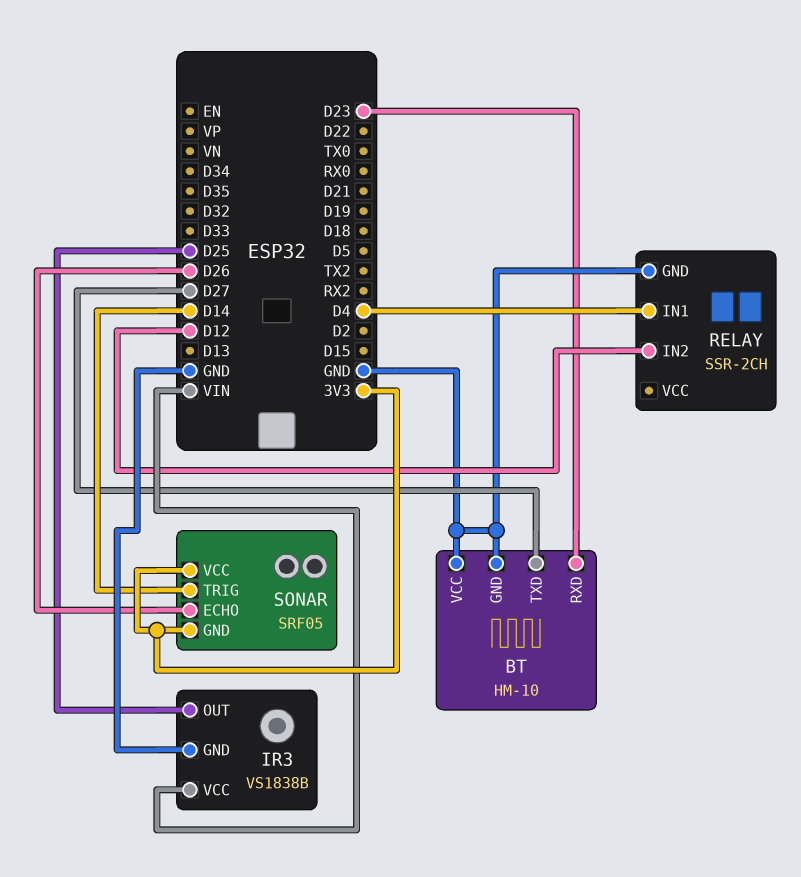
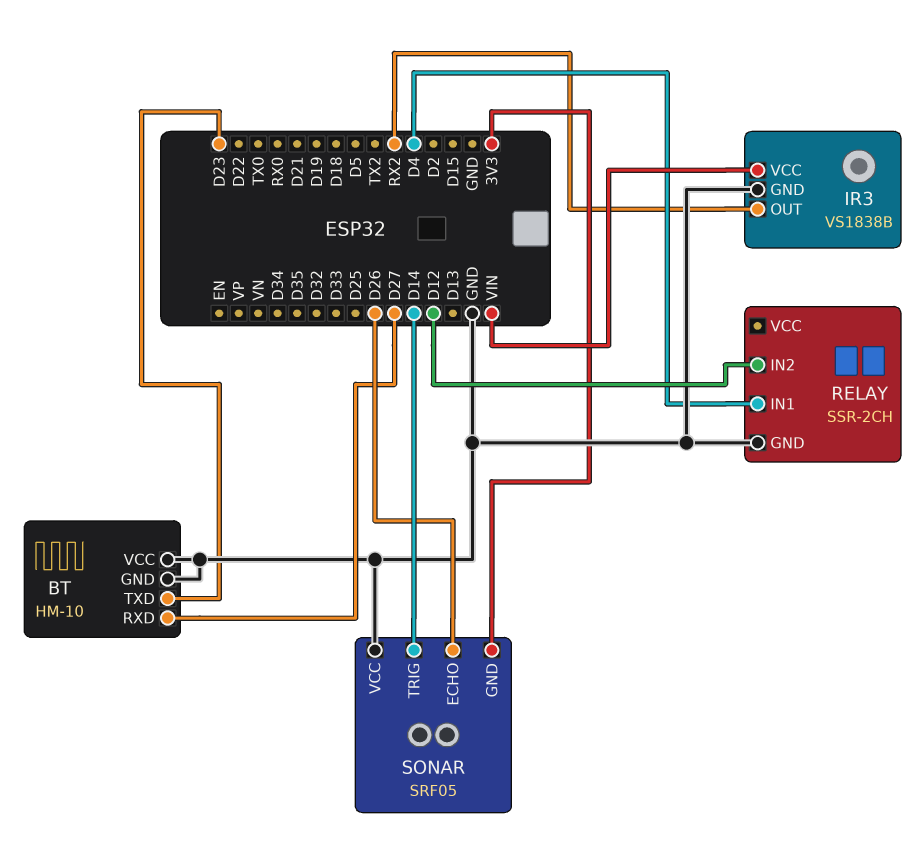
BT pin RXD: D23 -> D27
BT pin TXD: D27 -> D23
IR3 pin OUT: D25 -> RX2
SONAR pin VCC: 3V3 -> GND

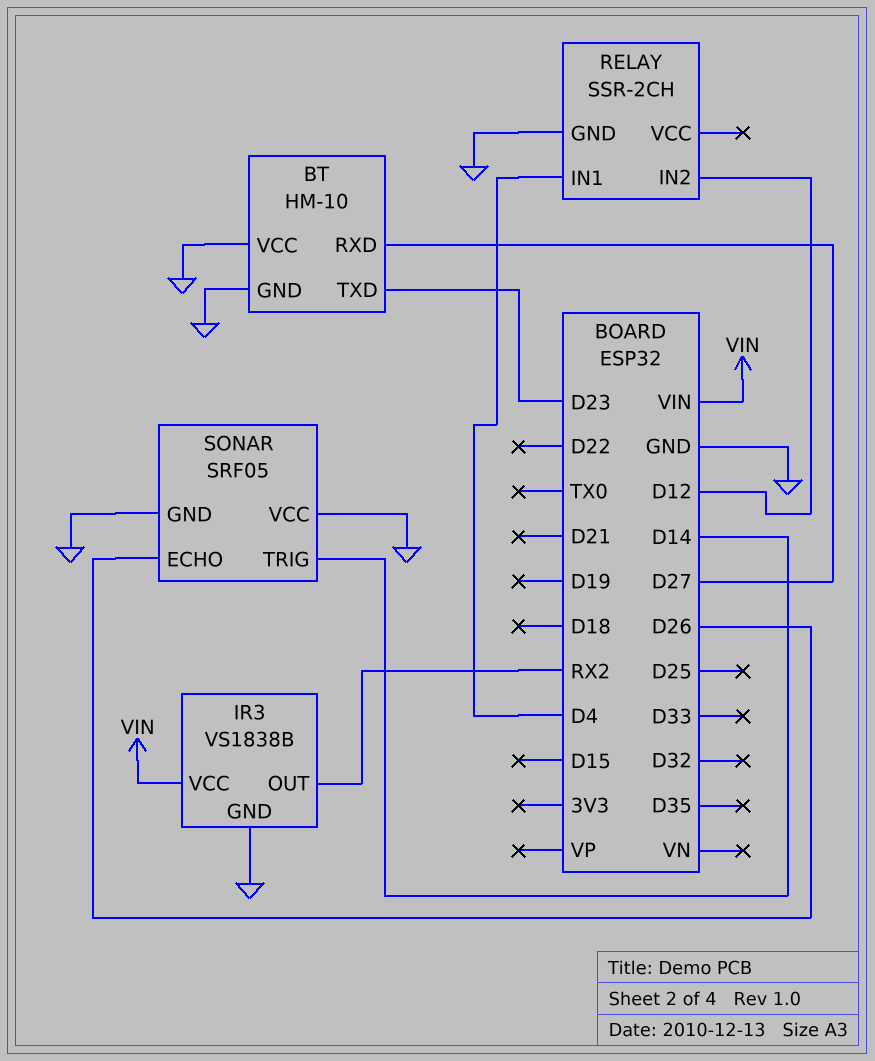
SONAR pin GND: 3V3 -> GND

